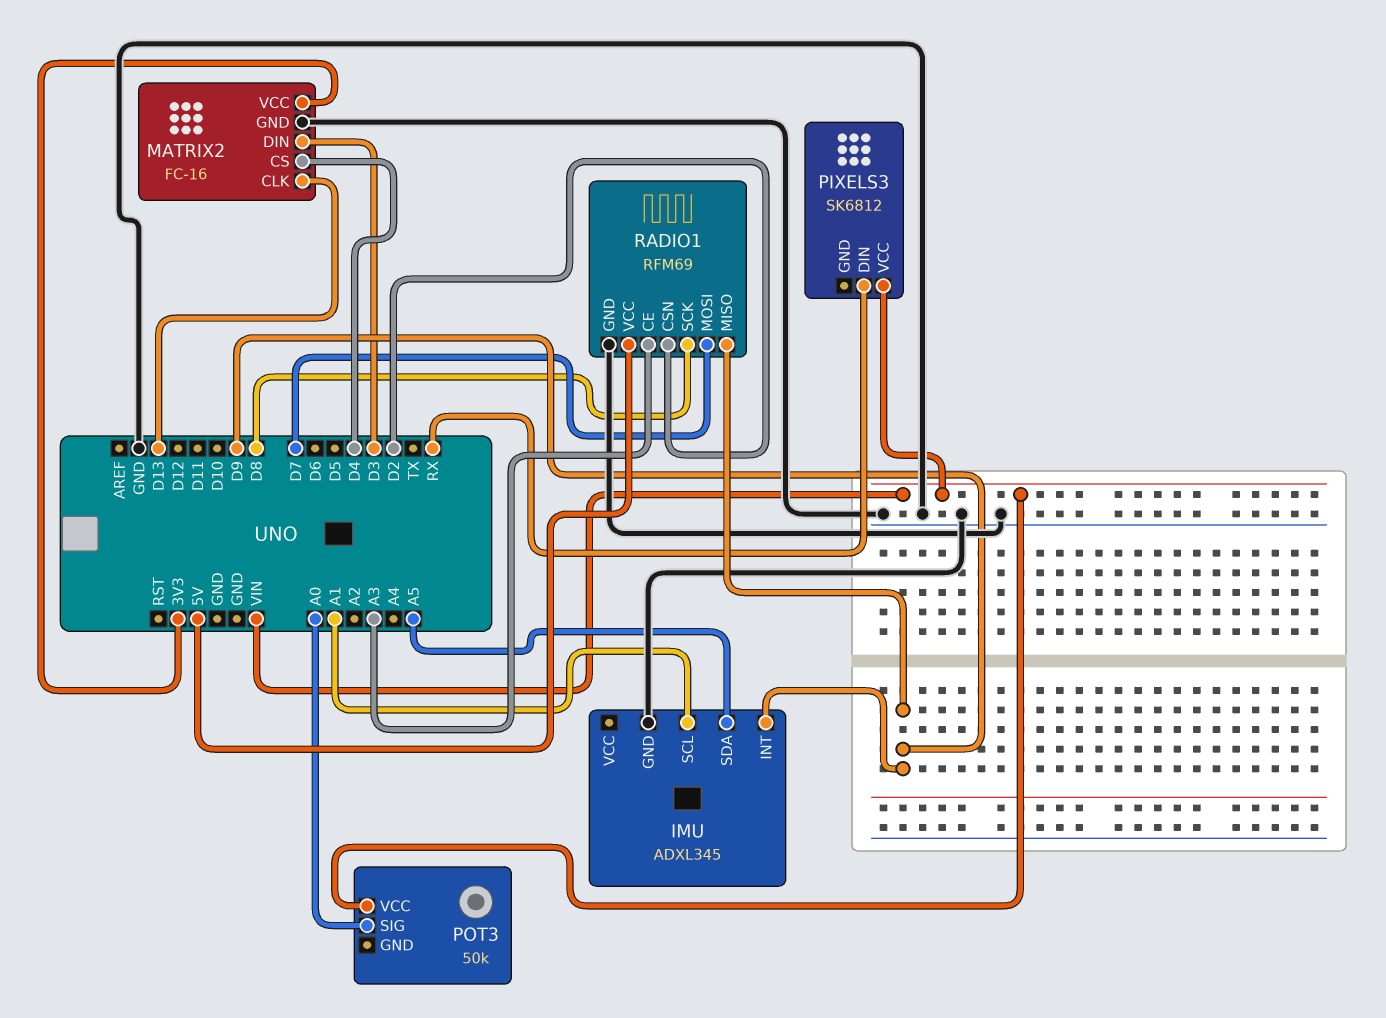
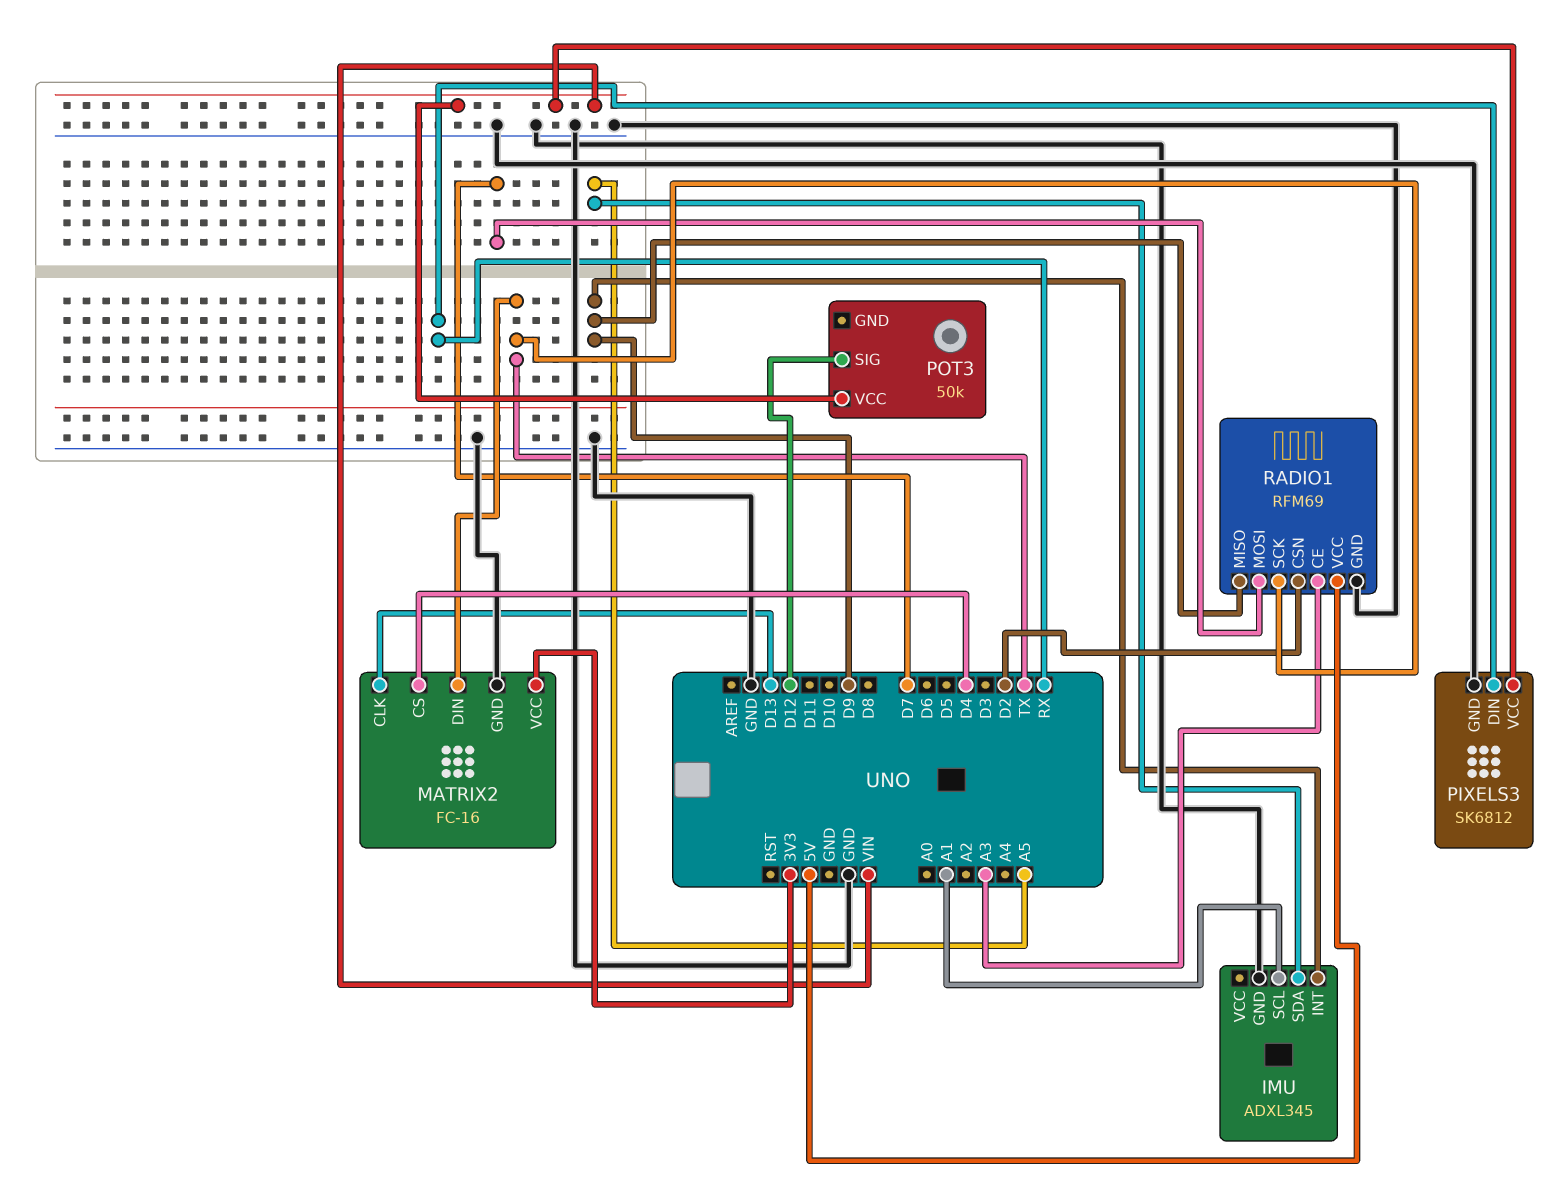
MATRIX2 pin DIN: D3 -> TX
PIXELS3 pin GND: none -> GND
POT3 pin SIG: A0 -> D12
RADIO1 pin SCK: D8 -> TX

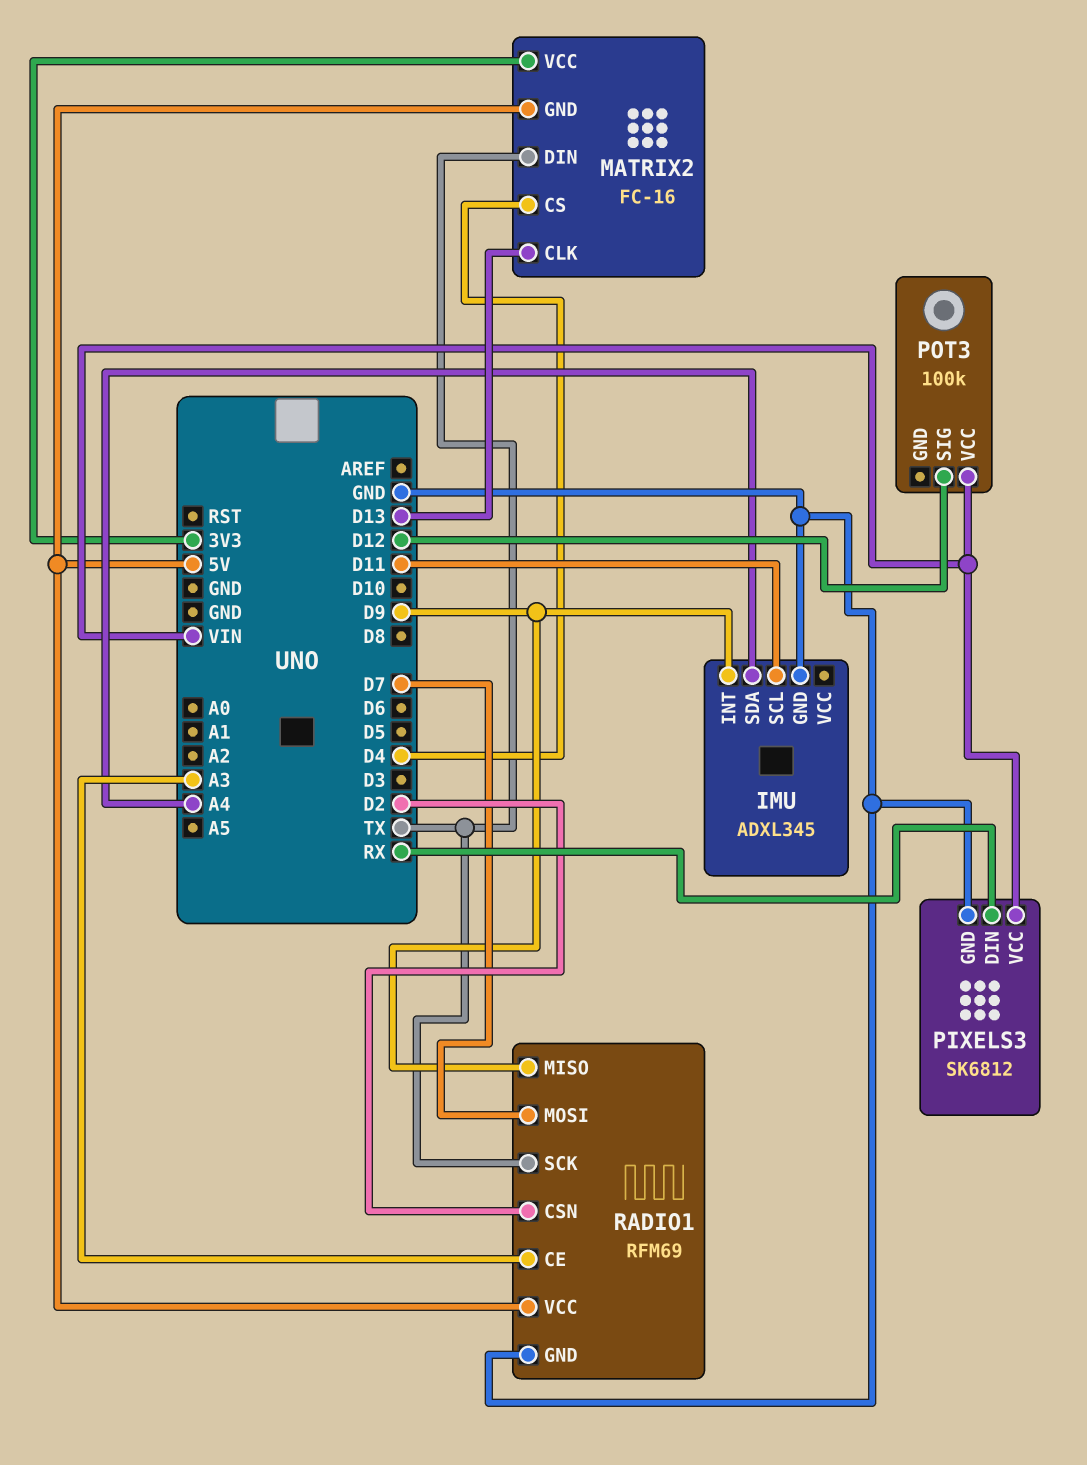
IMU pin SCL: A1 -> D11
IMU pin SDA: A5 -> A4
MATRIX2 pin GND: GND -> 5V
POT3: 50k -> 100k

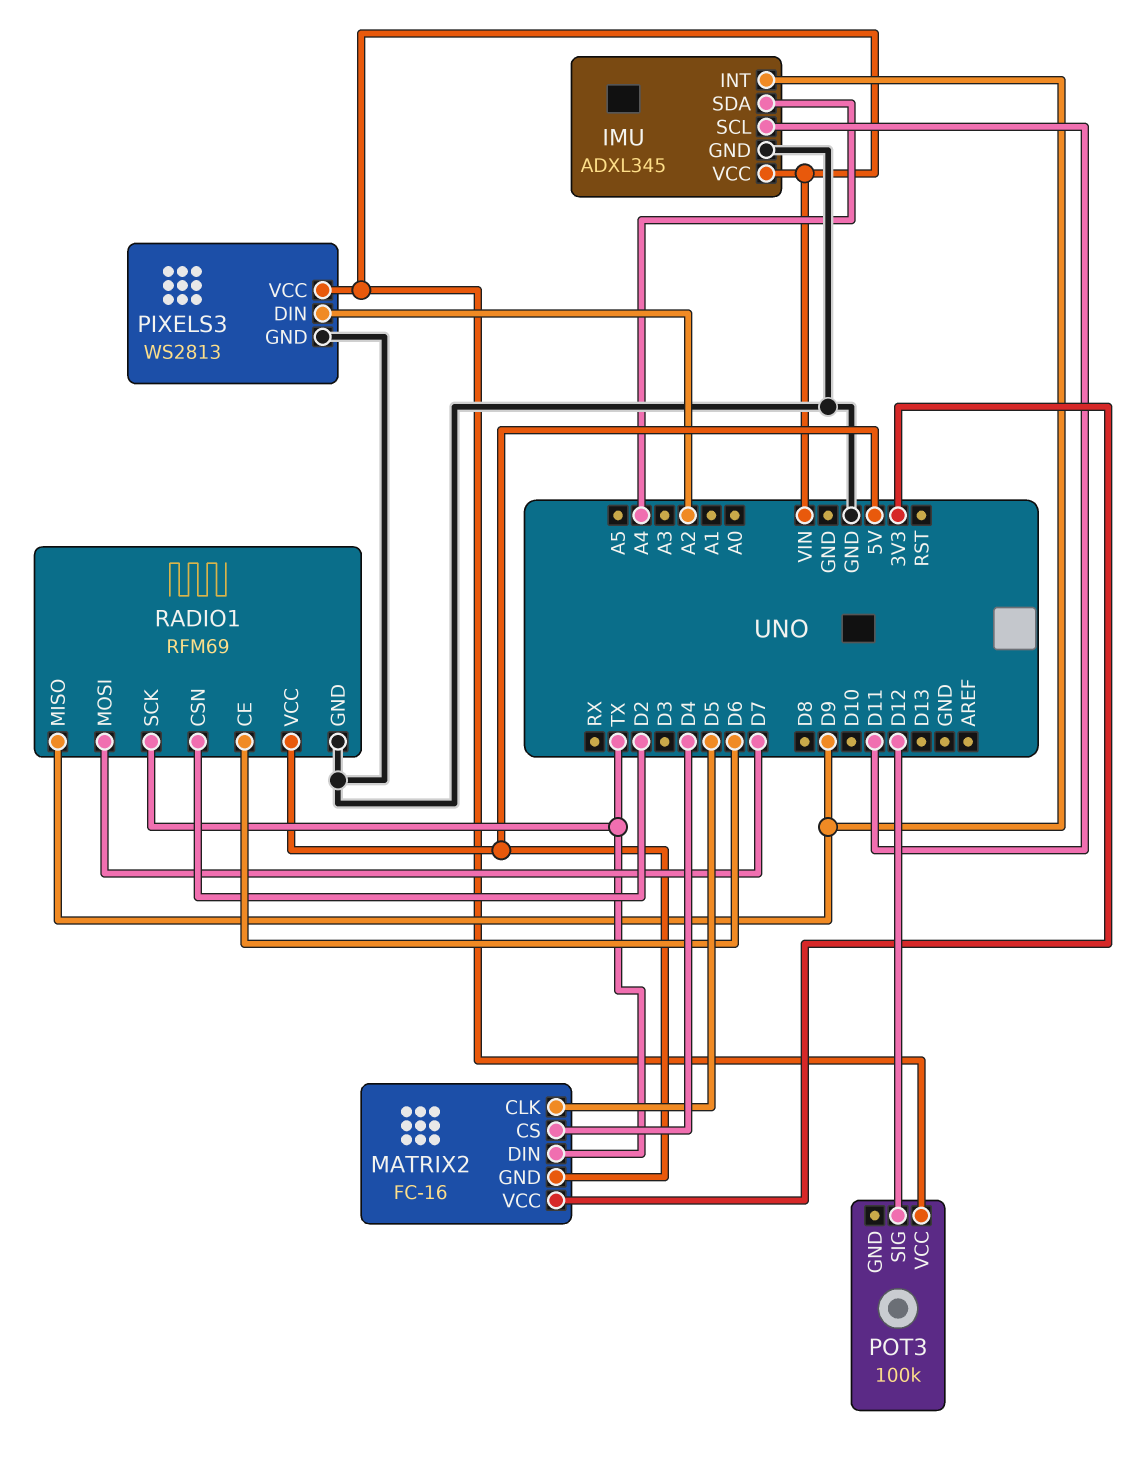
IMU pin VCC: none -> VIN
MATRIX2 pin CLK: D13 -> D5
PIXELS3: SK6812 -> WS2813
PIXELS3 pin DIN: RX -> A2
RADIO1 pin CE: A3 -> D6

